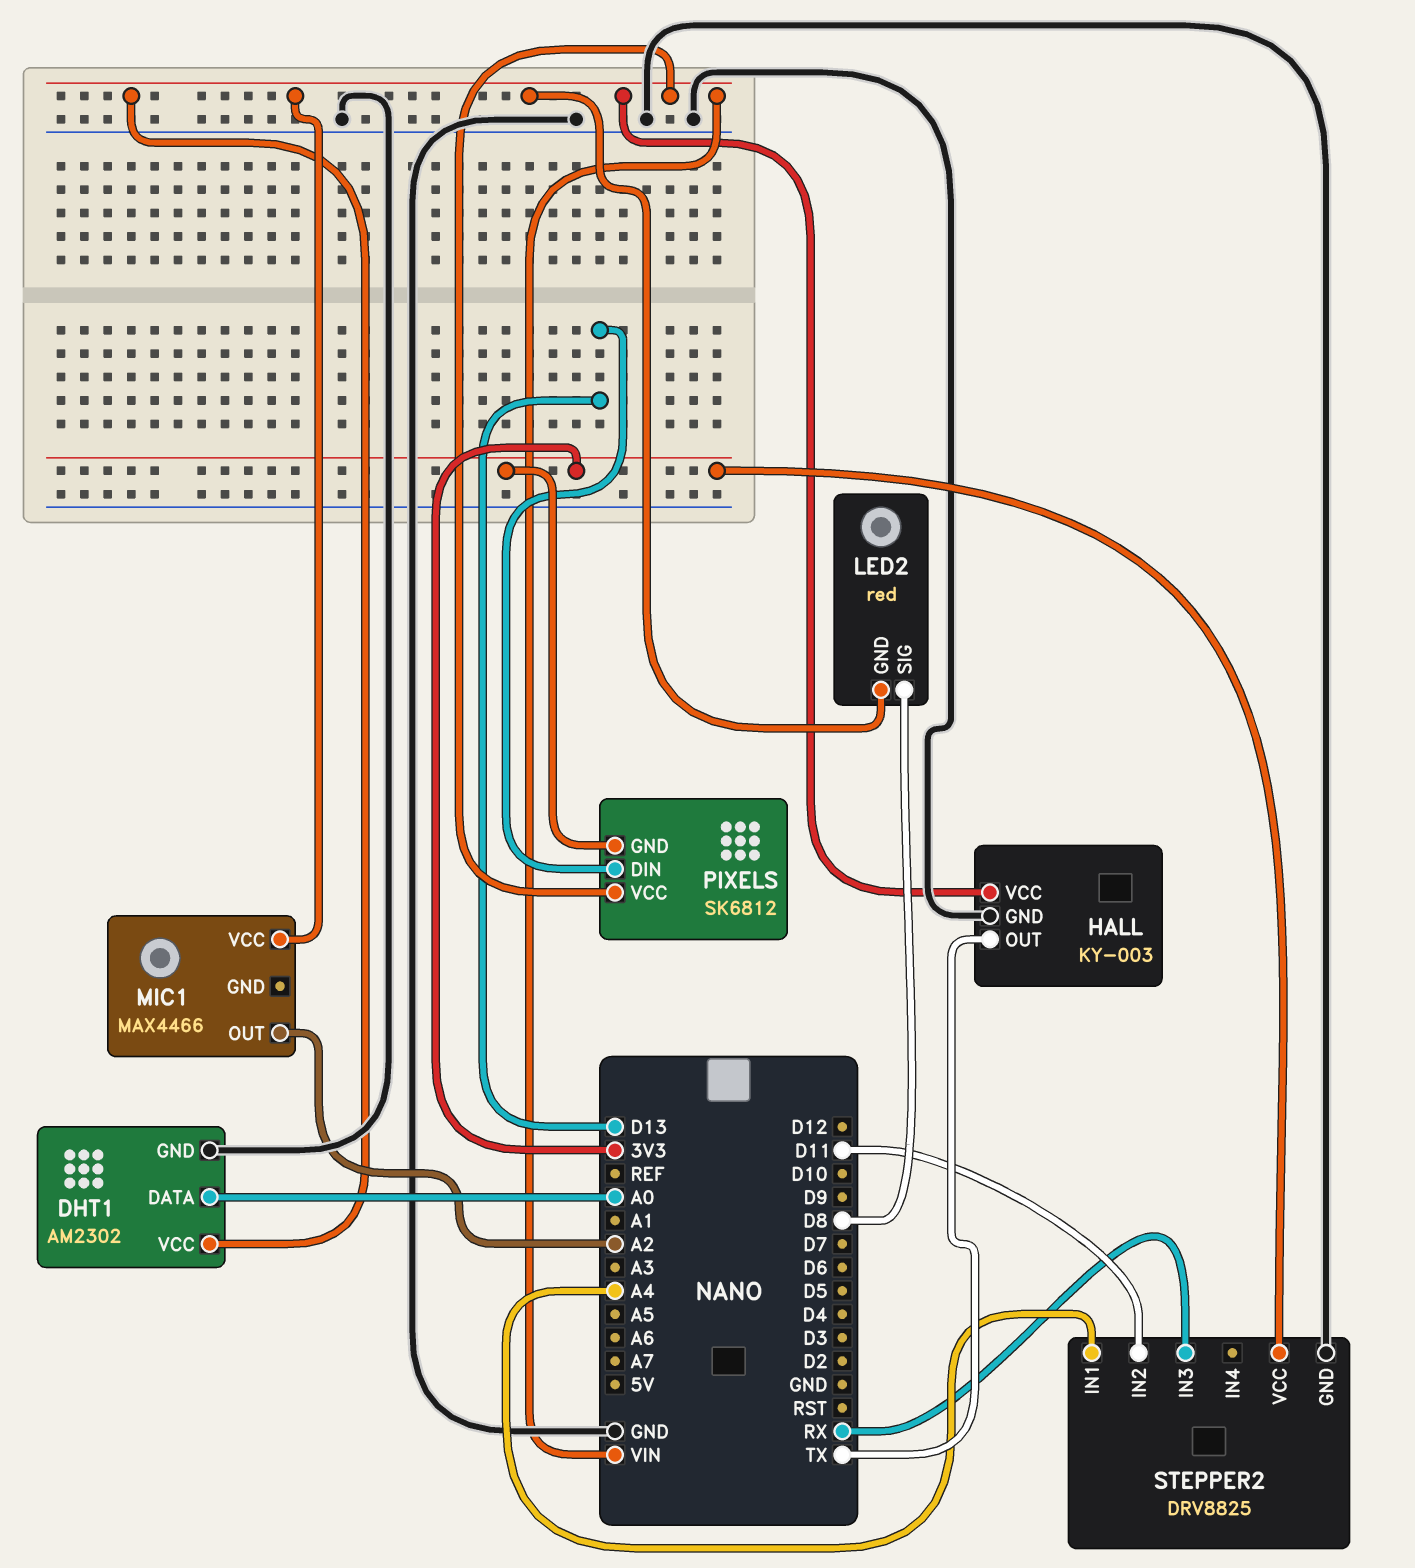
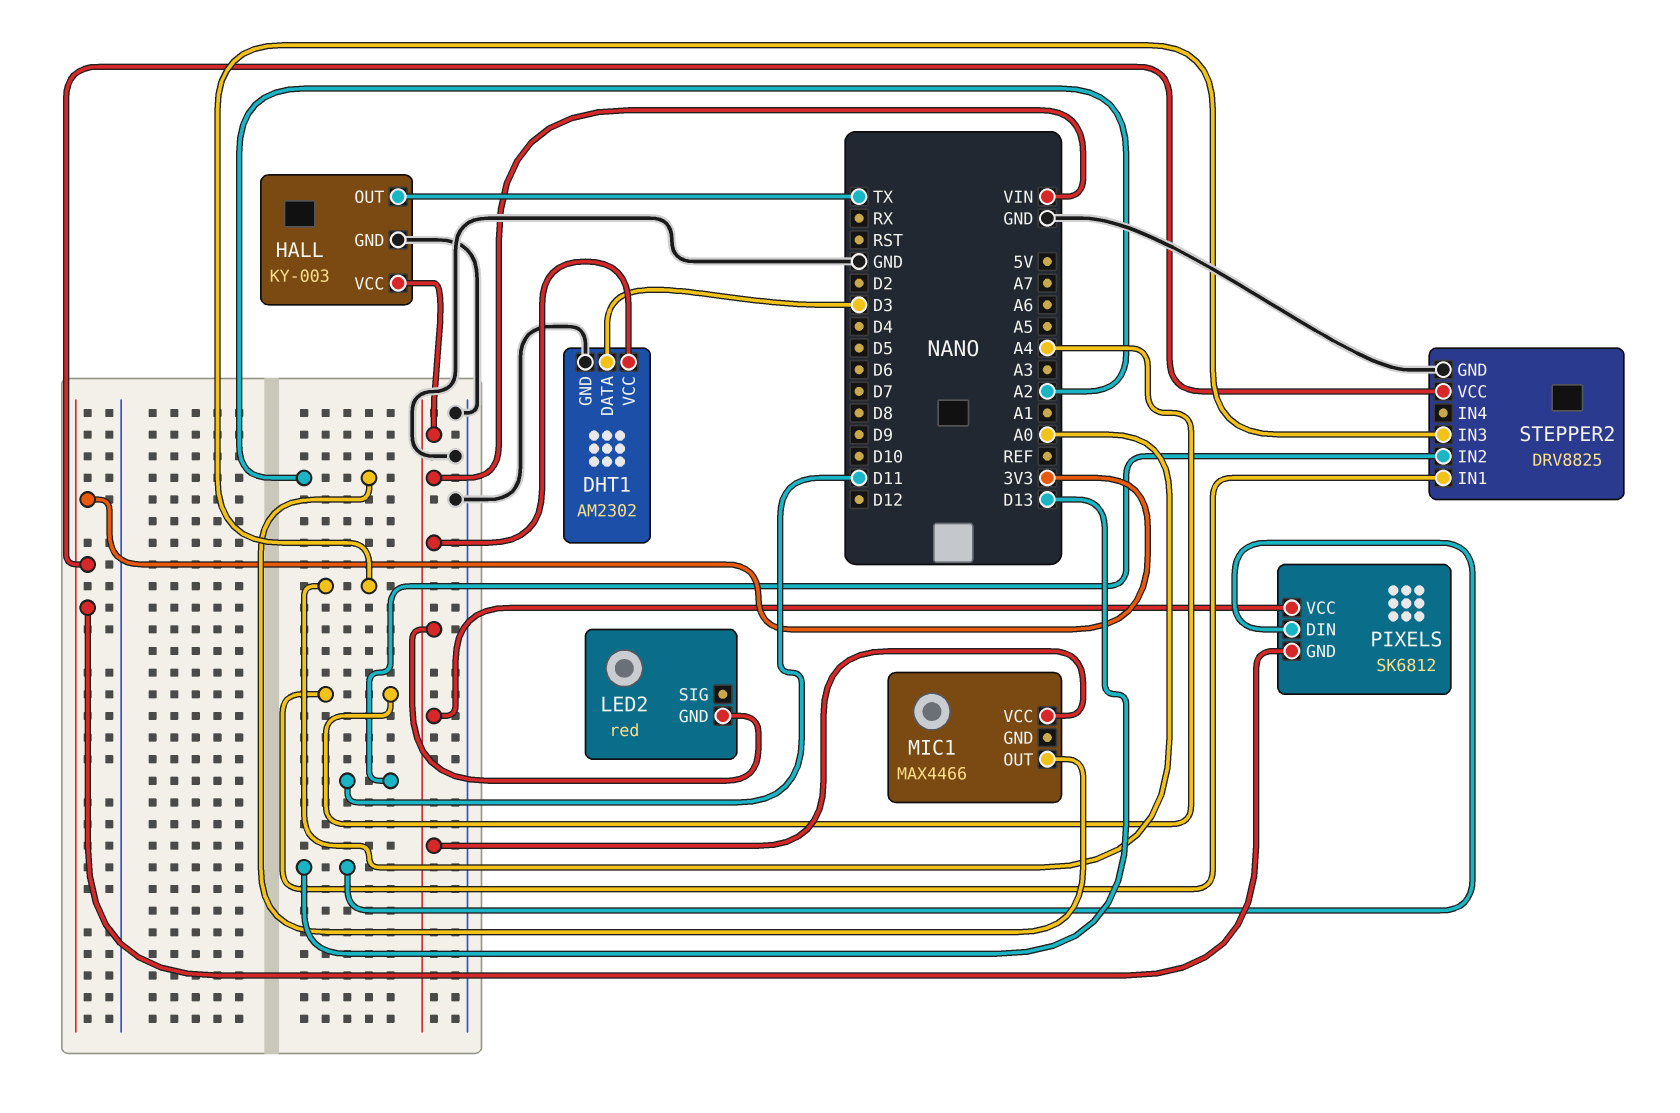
DHT1 pin DATA: A0 -> D3
LED2 pin SIG: D8 -> none
STEPPER2 pin IN3: RX -> A0

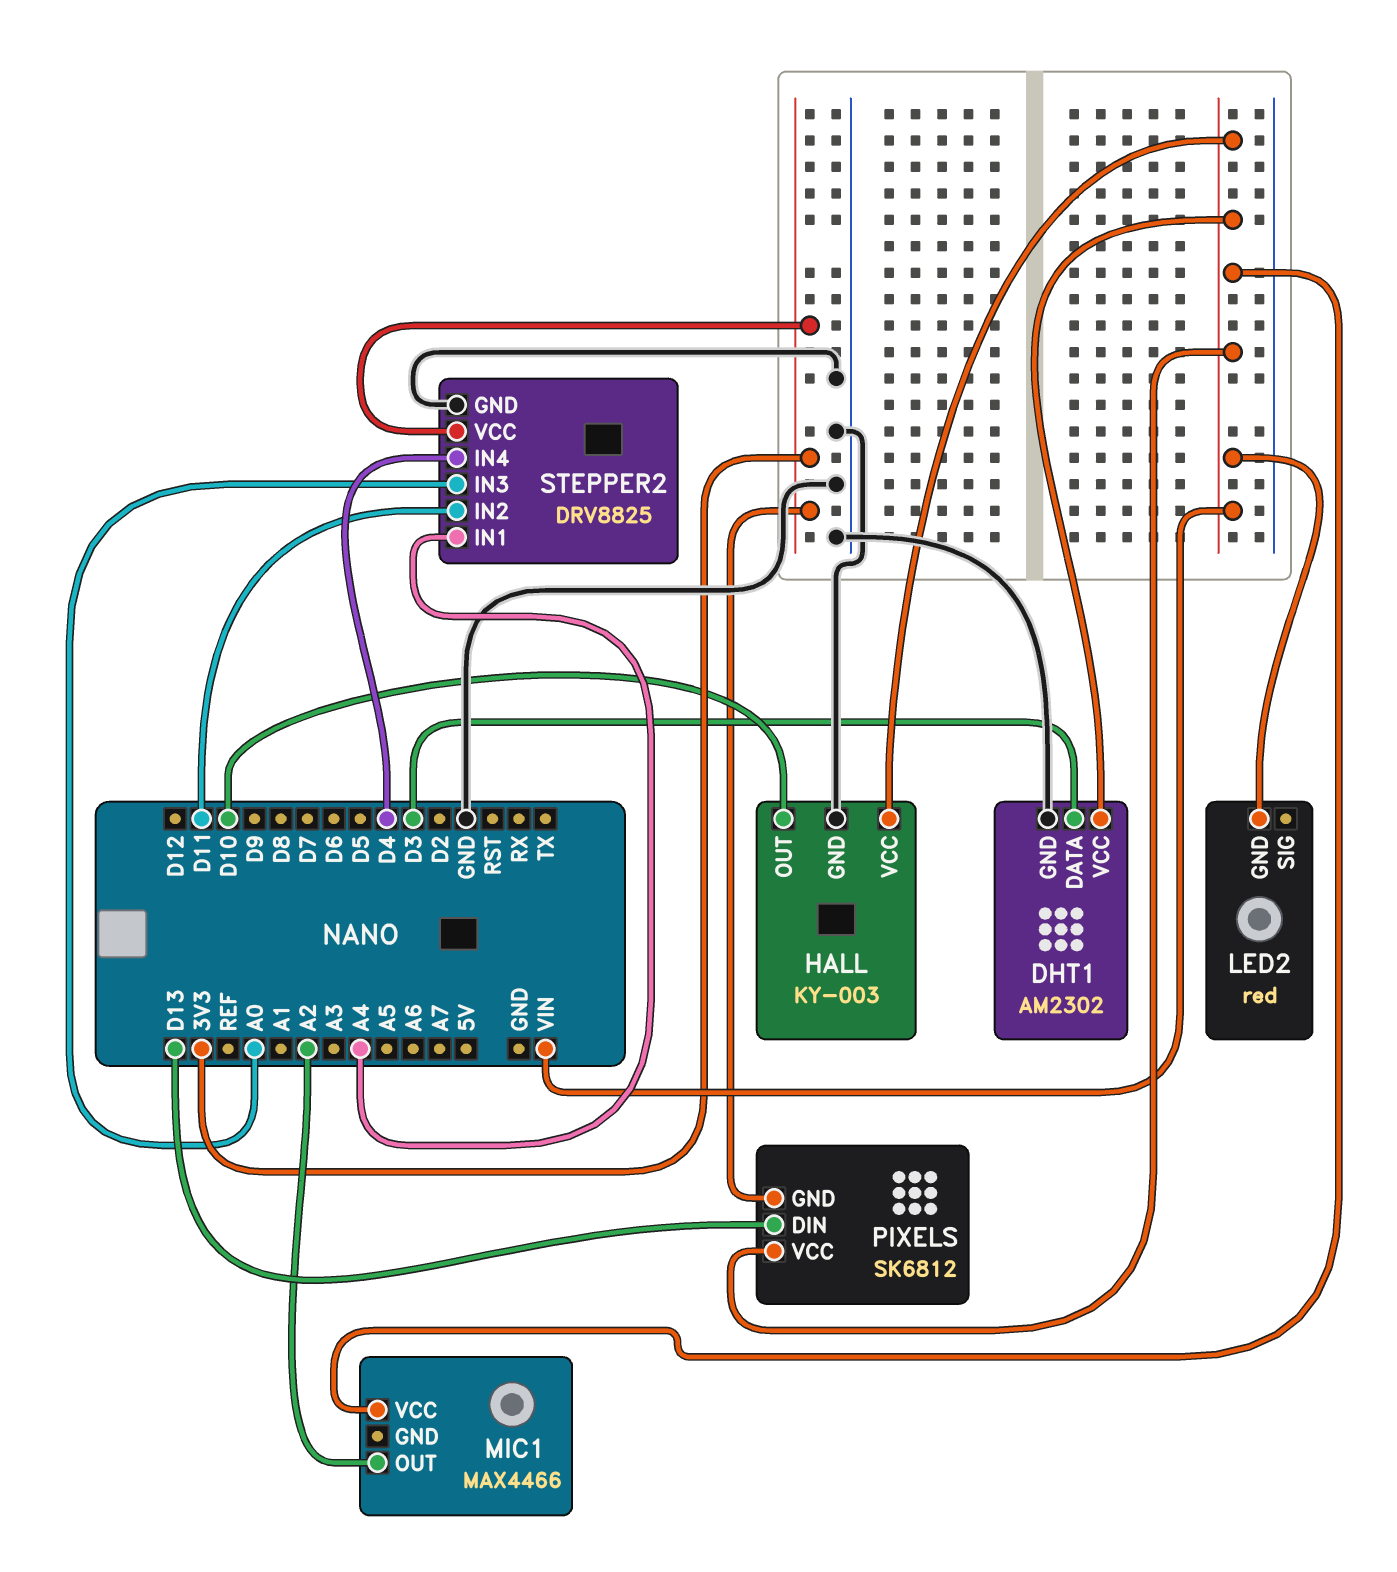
HALL pin OUT: TX -> D10
STEPPER2 pin IN4: none -> D4

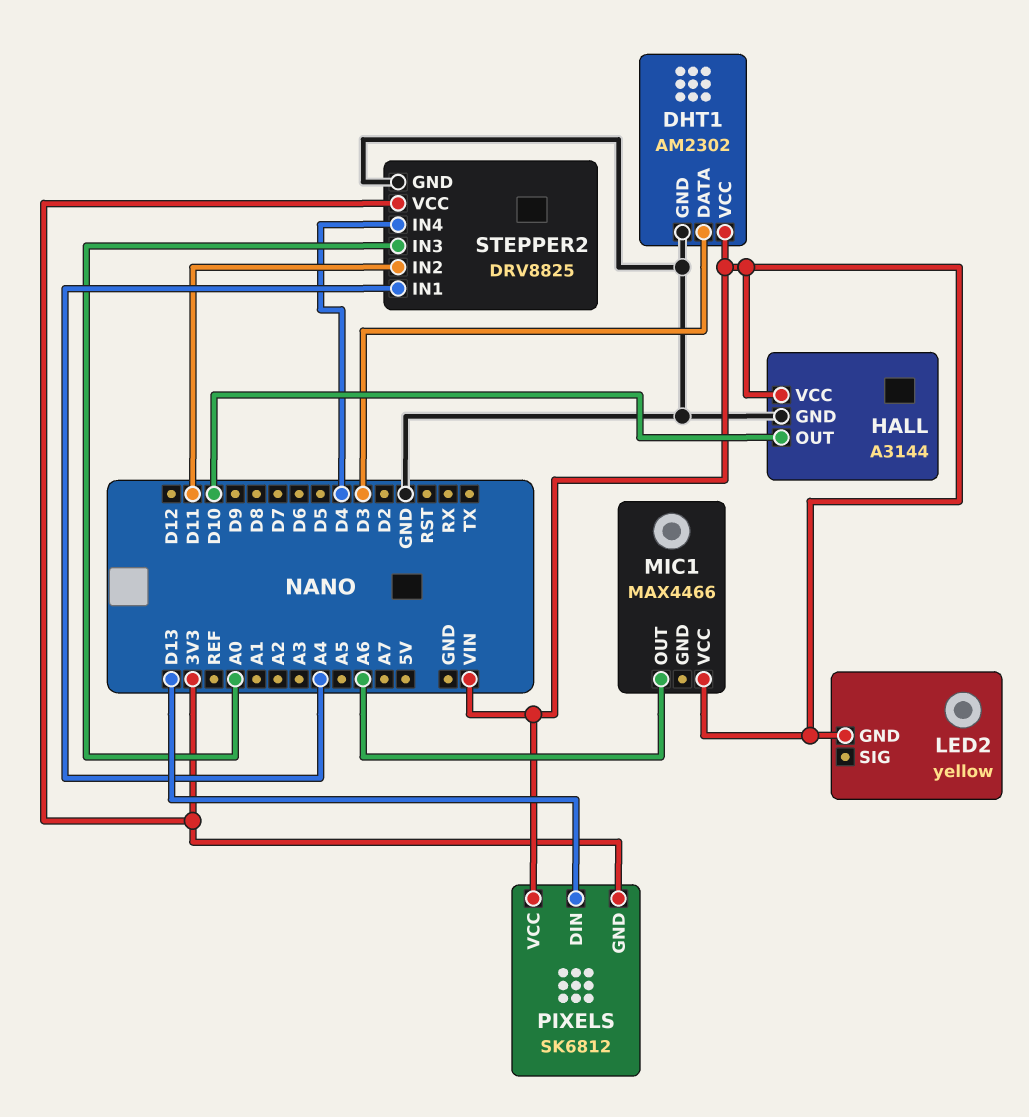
HALL: KY-003 -> A3144
LED2: red -> yellow
MIC1 pin OUT: A2 -> A6

